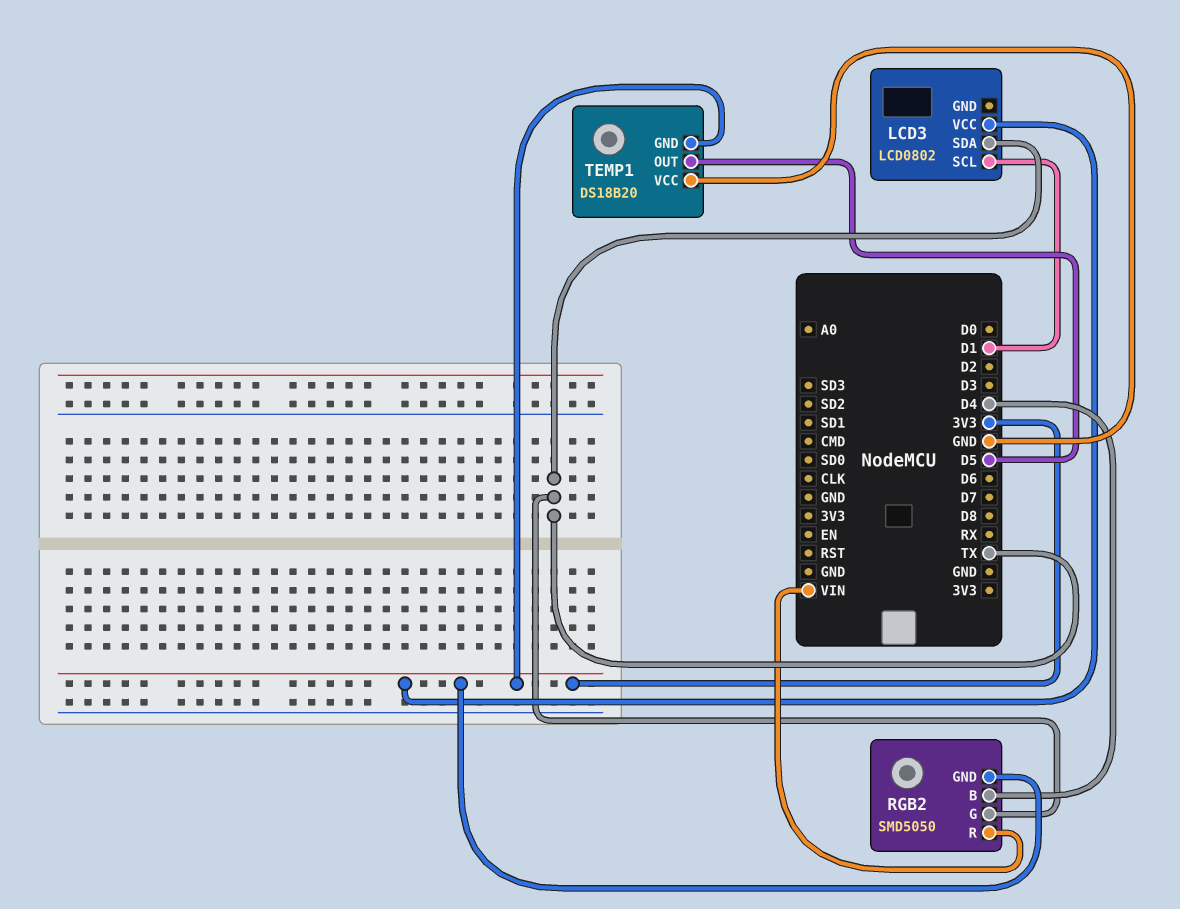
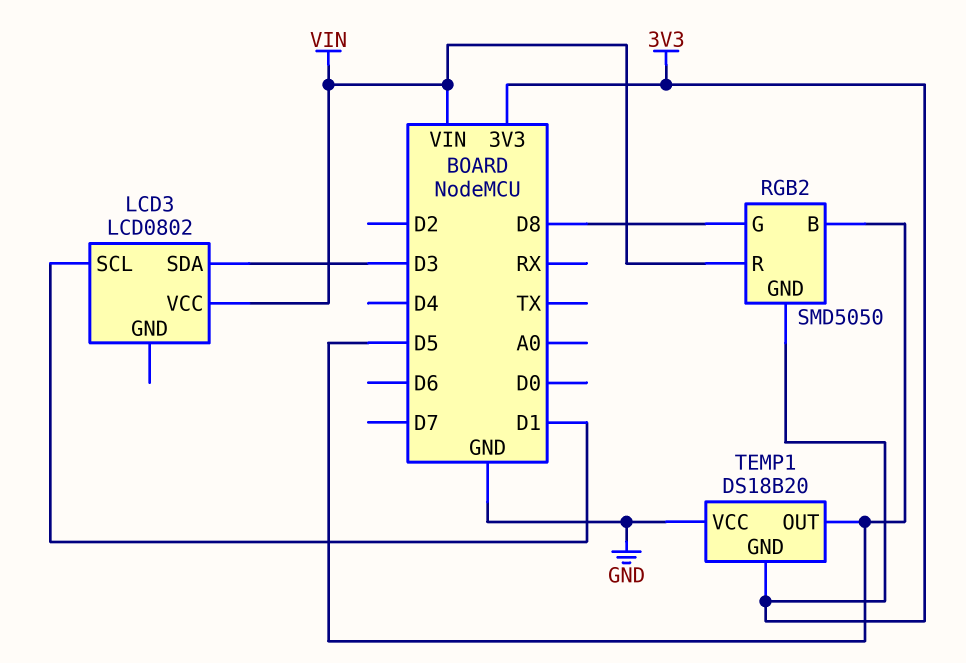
LCD3 pin SDA: TX -> D3
LCD3 pin VCC: 3V3 -> VIN
RGB2 pin B: D4 -> D5
RGB2 pin G: TX -> D8

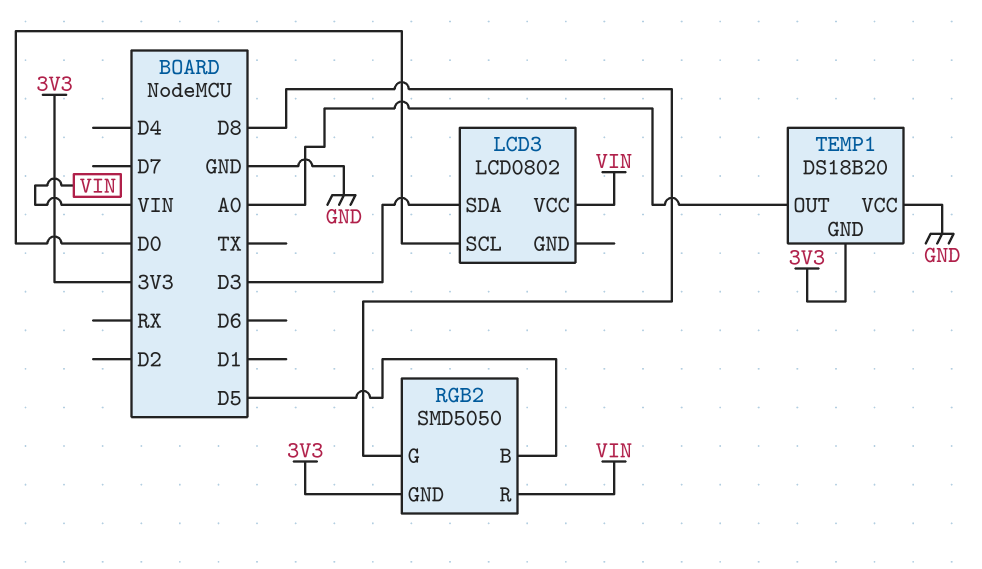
LCD3 pin SCL: D1 -> D0
TEMP1 pin OUT: D5 -> A0

